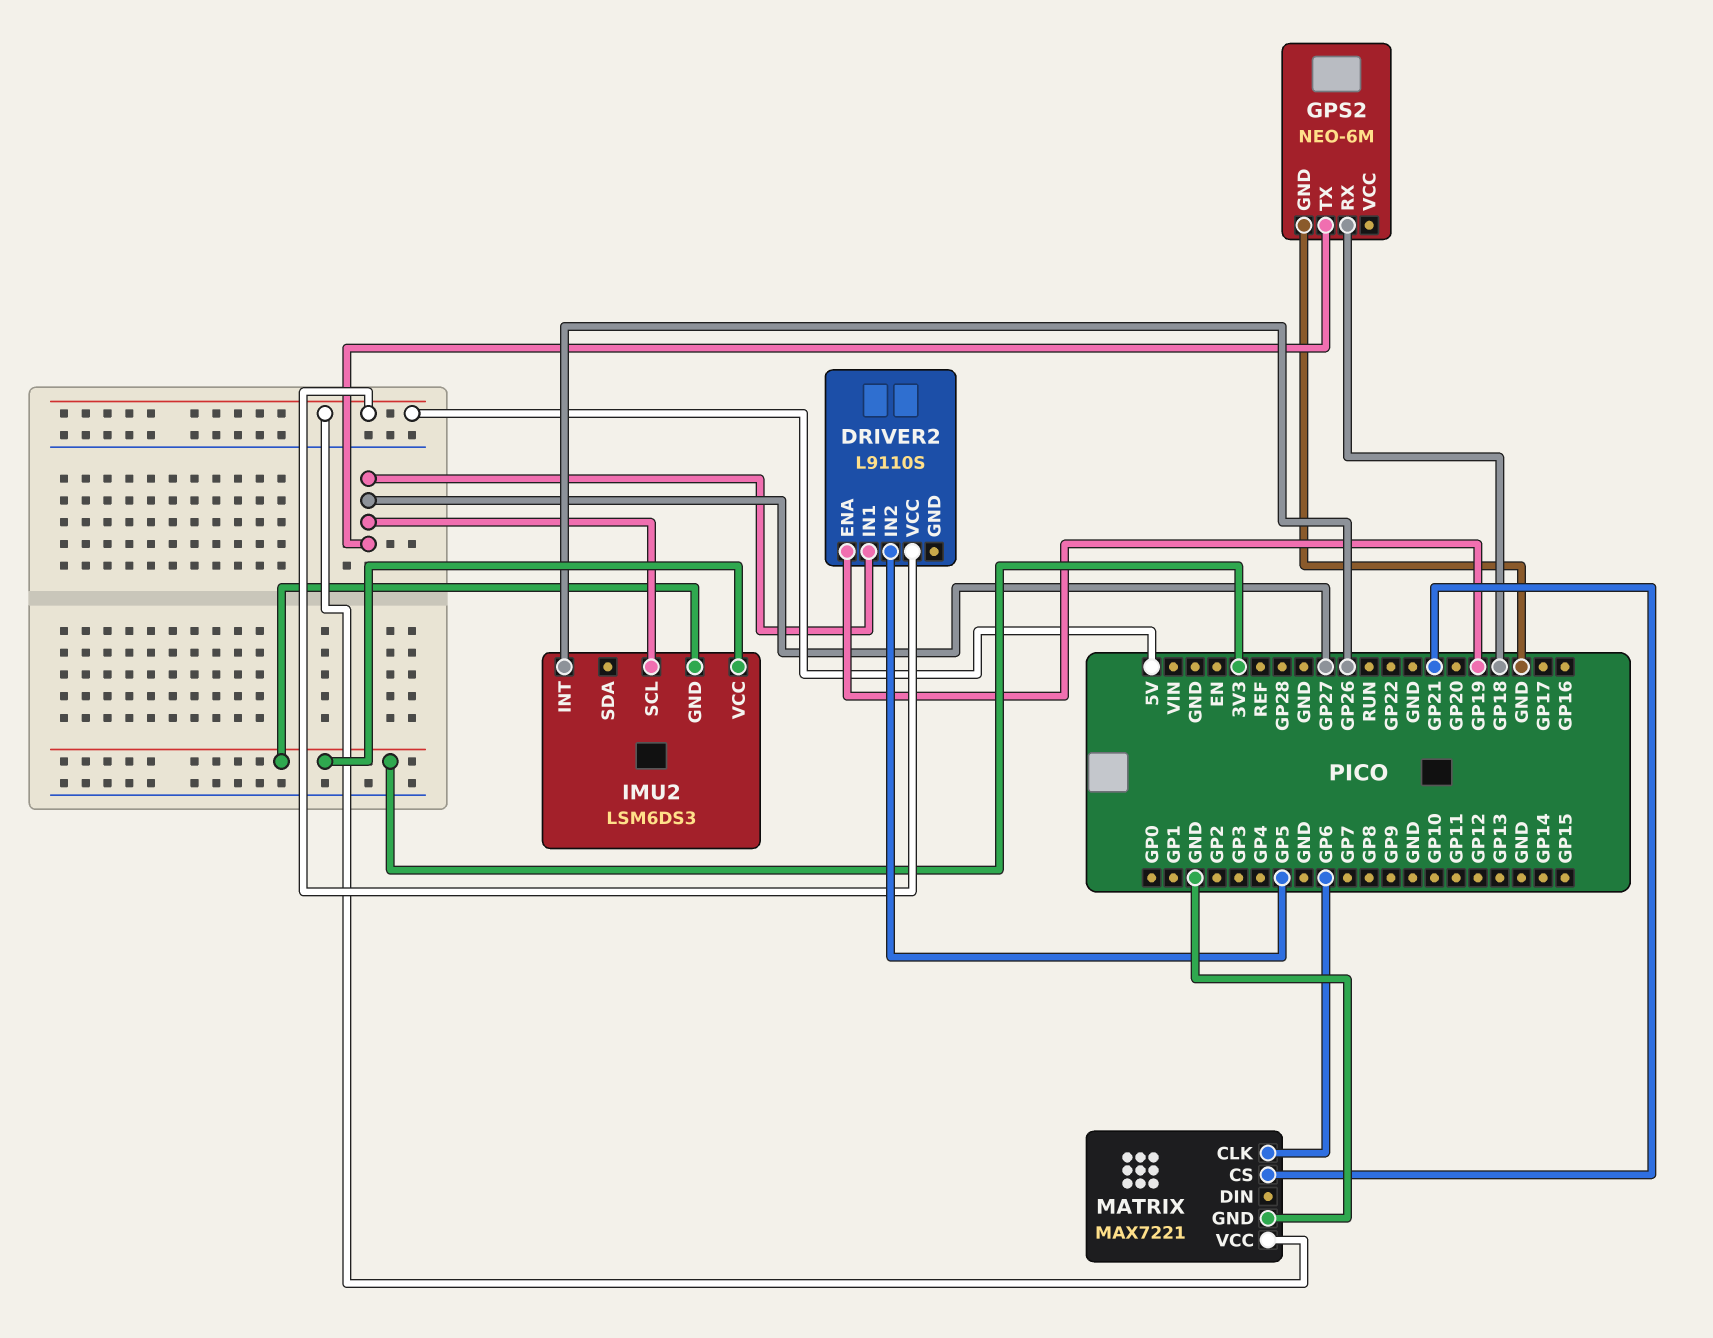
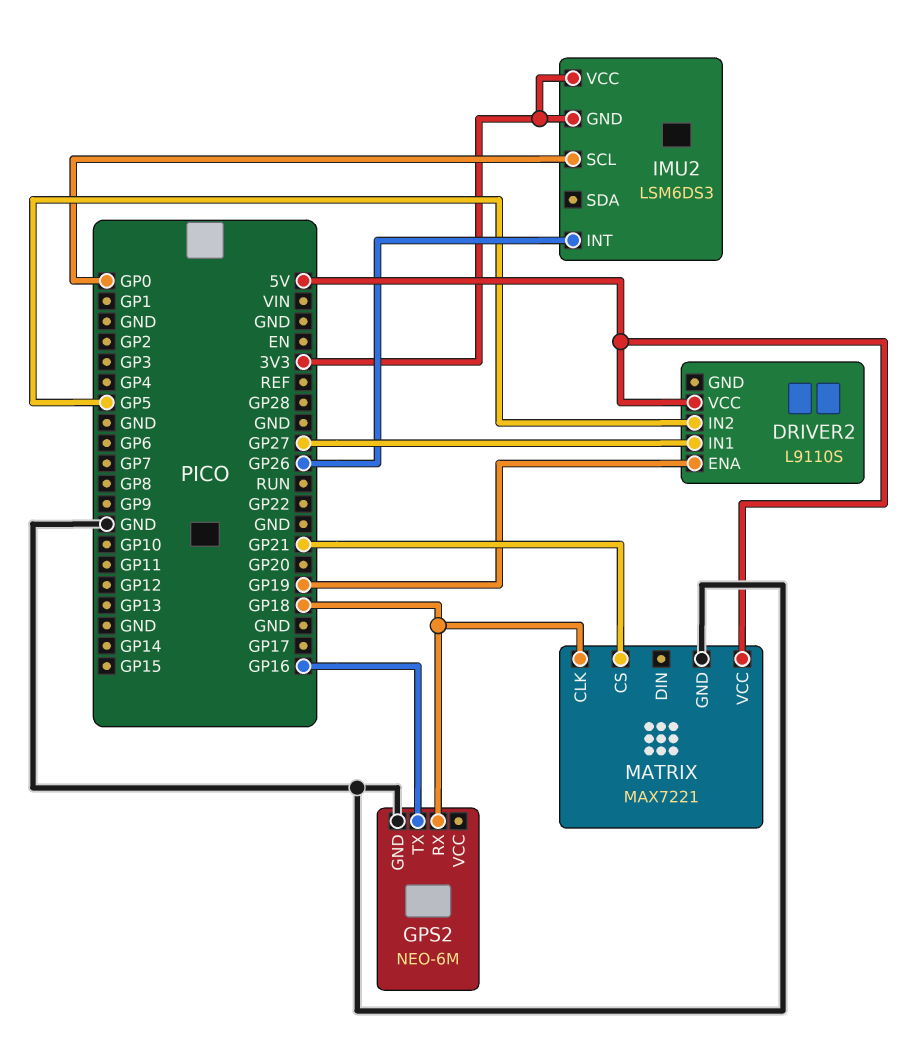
GPS2 pin TX: GP27 -> GP16
IMU2 pin SCL: GP27 -> GP0
MATRIX pin CLK: GP6 -> GP18

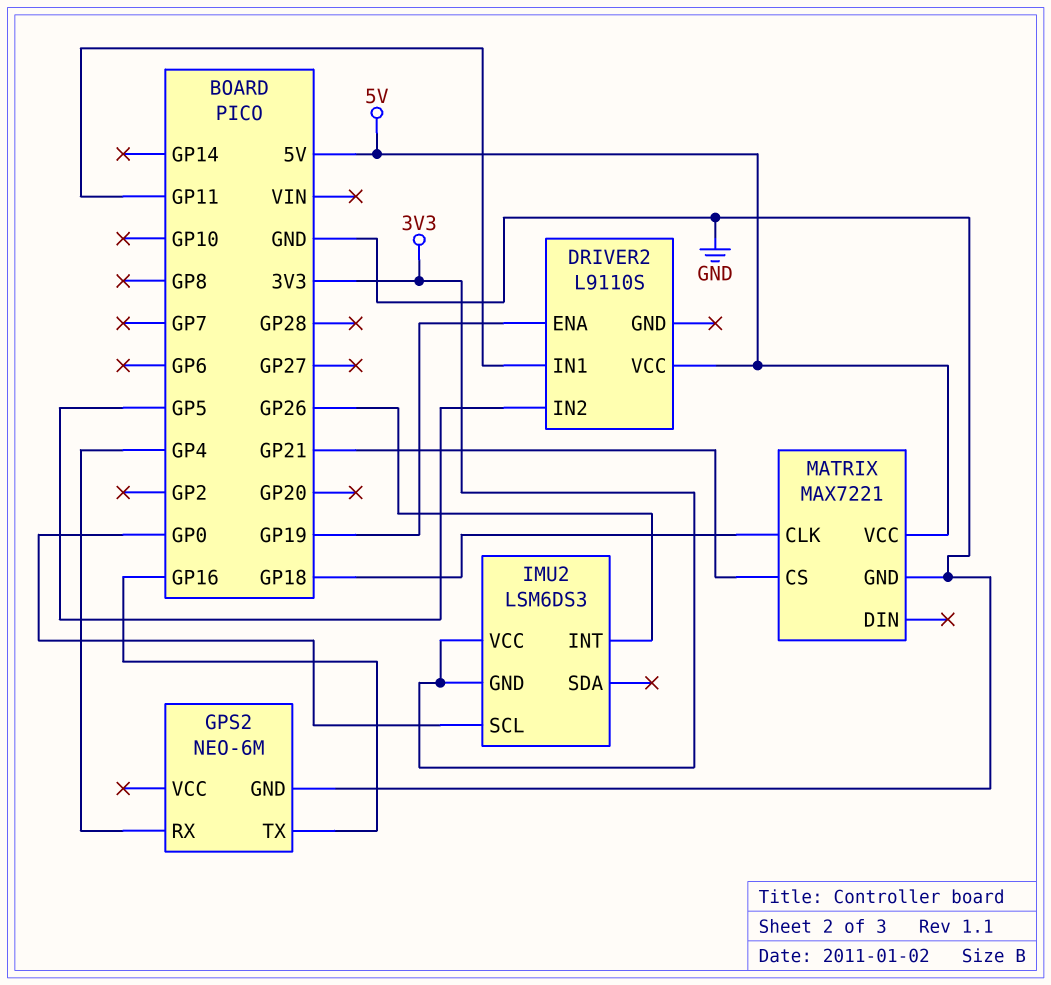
DRIVER2 pin IN1: GP27 -> GP11
GPS2 pin RX: GP18 -> GP4

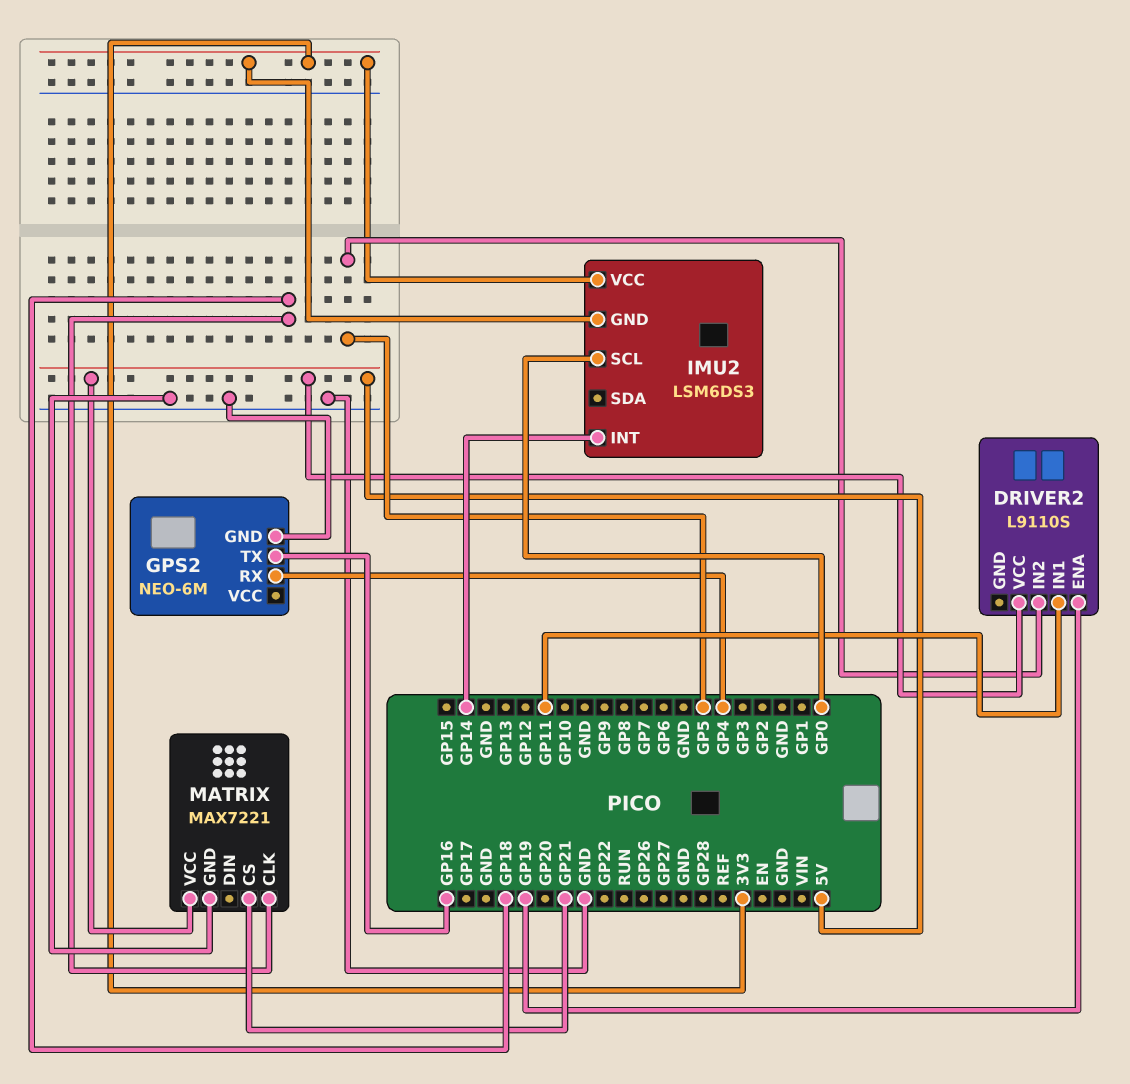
IMU2 pin INT: GP26 -> GP14

